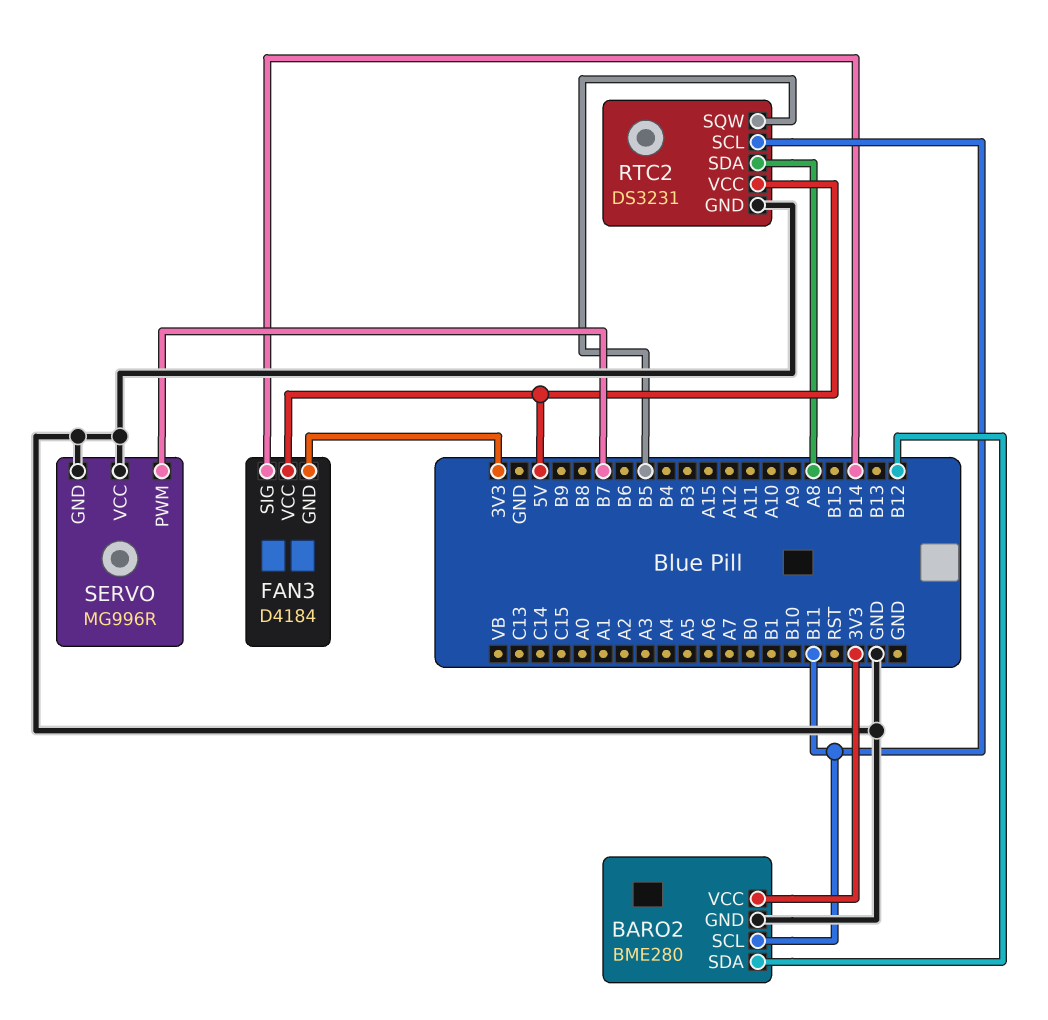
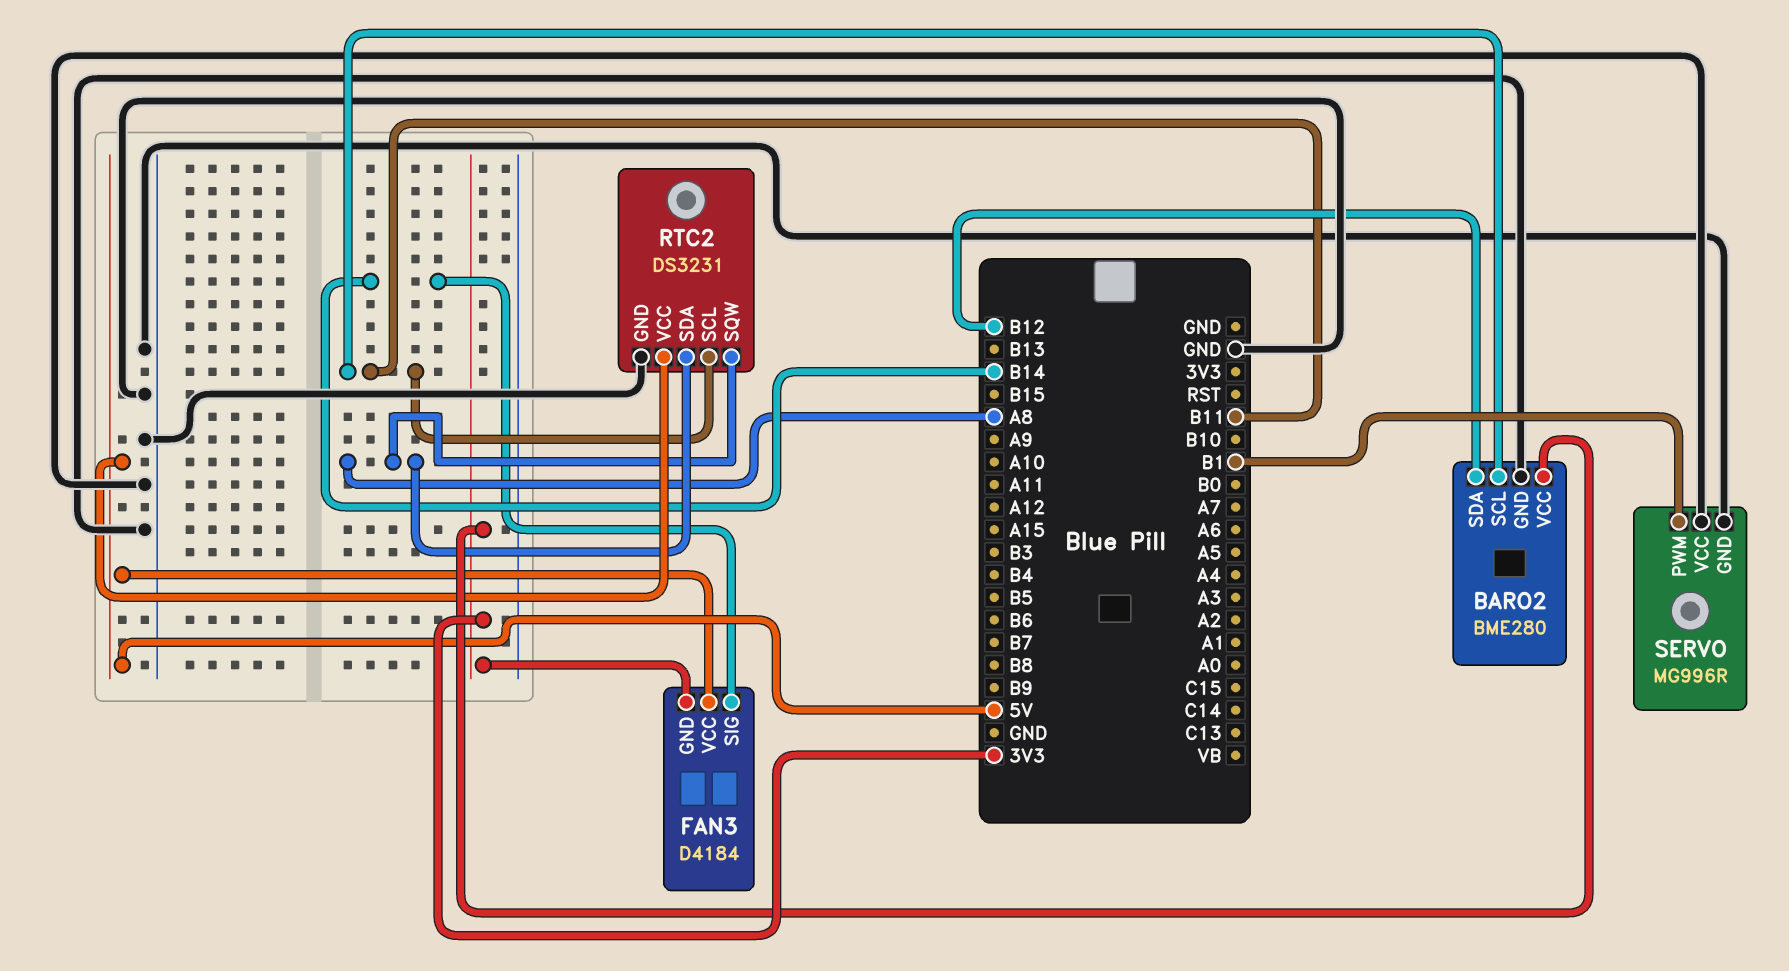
RTC2 pin SQW: B5 -> A8
SERVO pin PWM: B7 -> B1

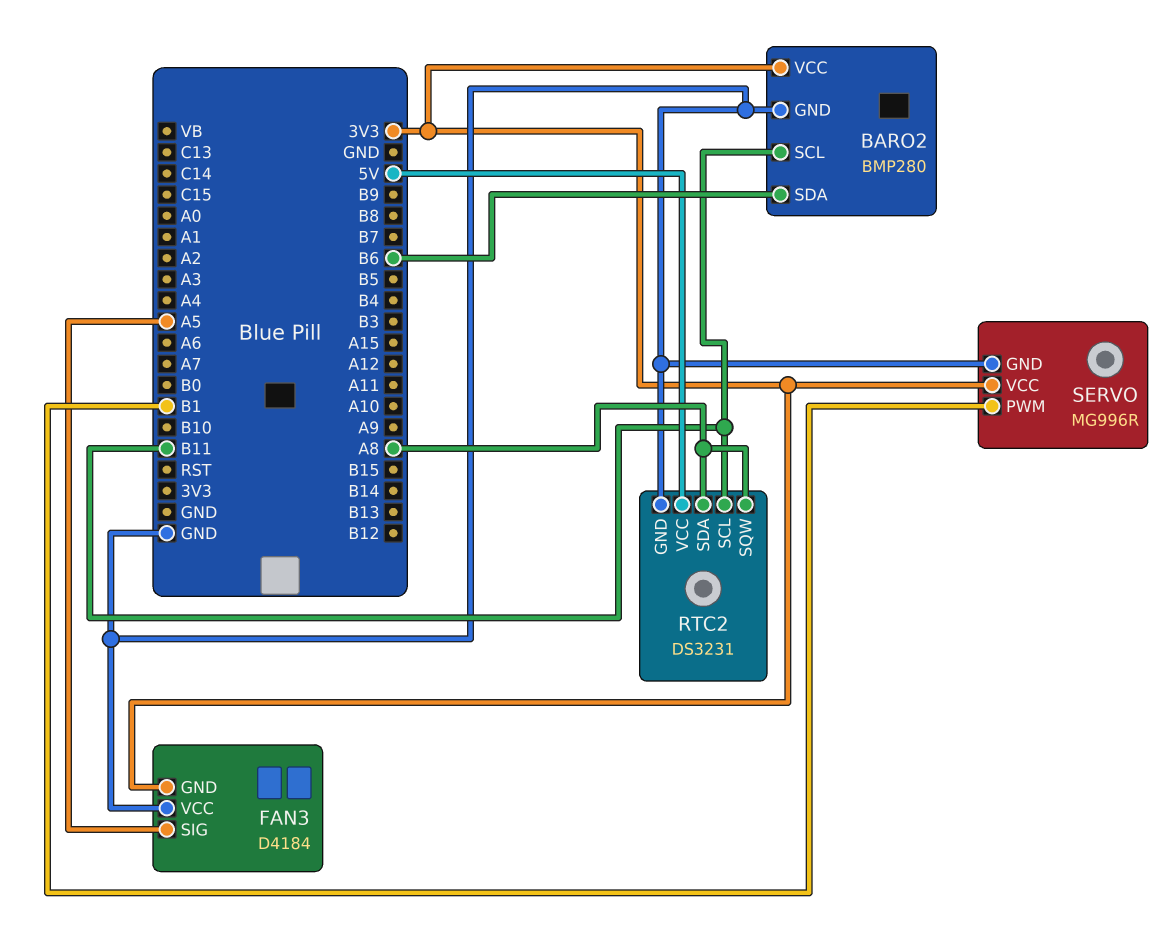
BARO2: BME280 -> BMP280
BARO2 pin SDA: B12 -> B6
FAN3 pin SIG: B14 -> A5
FAN3 pin VCC: 5V -> GND
SERVO pin VCC: GND -> 3V3

